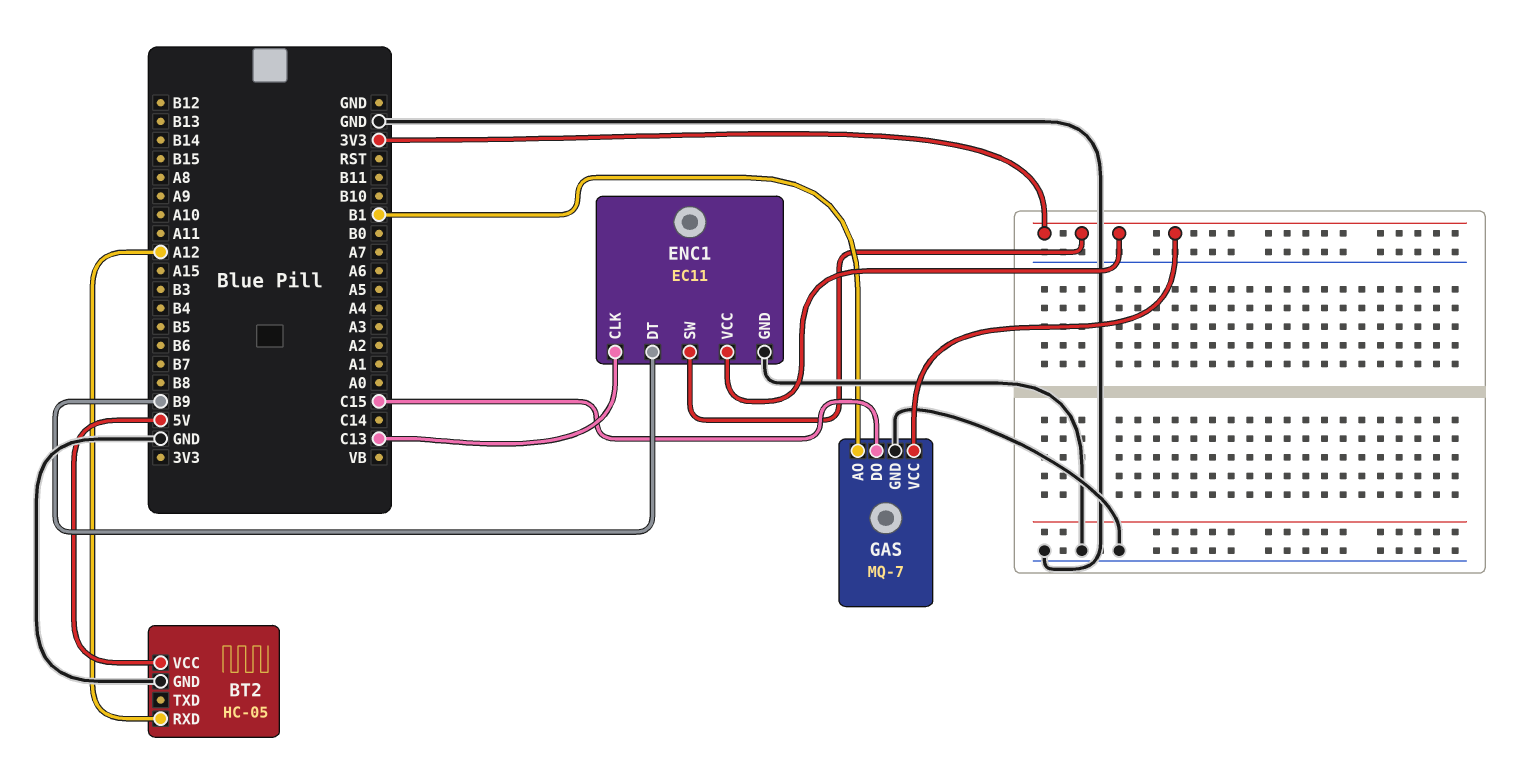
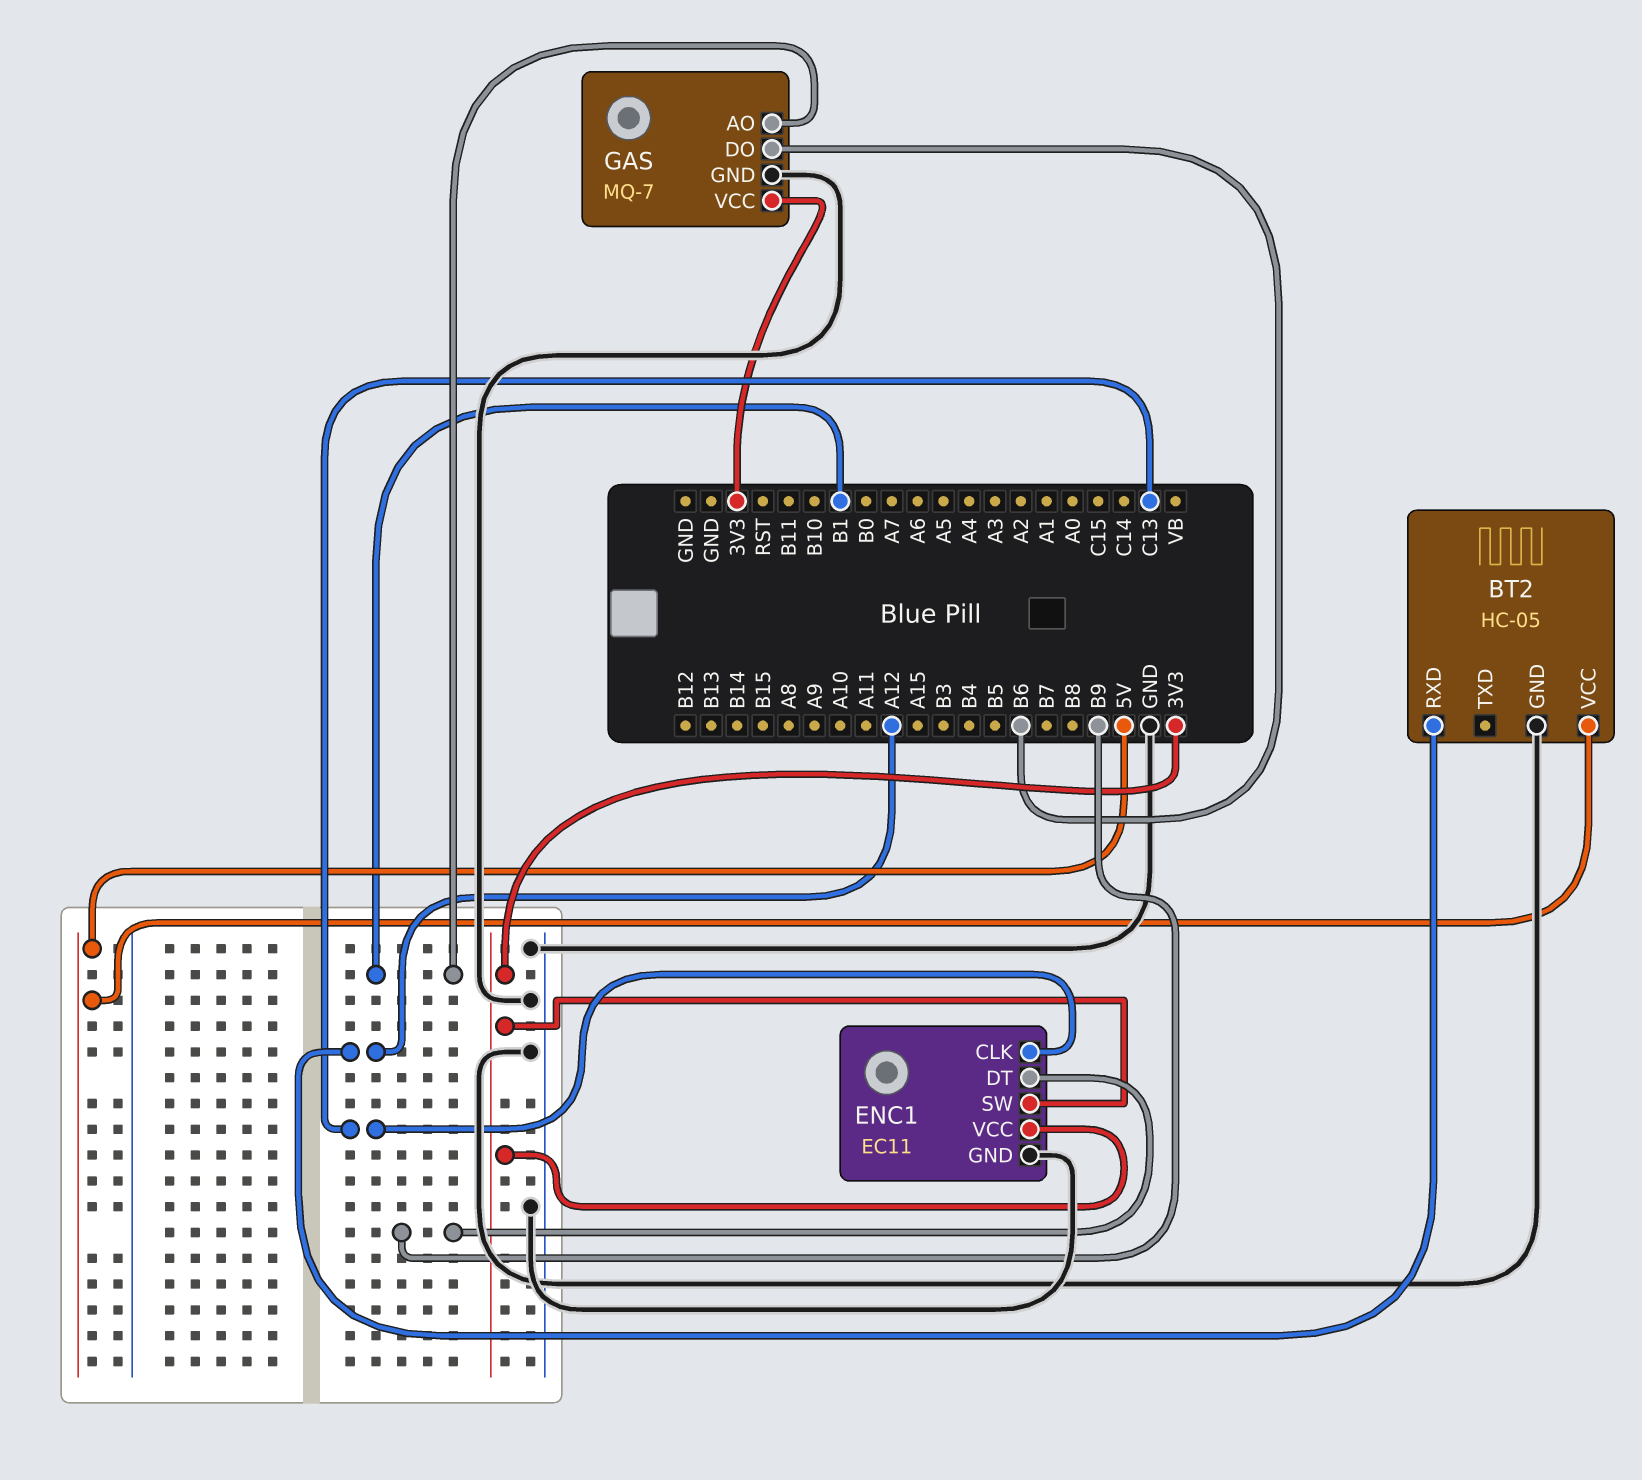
GAS pin DO: C15 -> B6

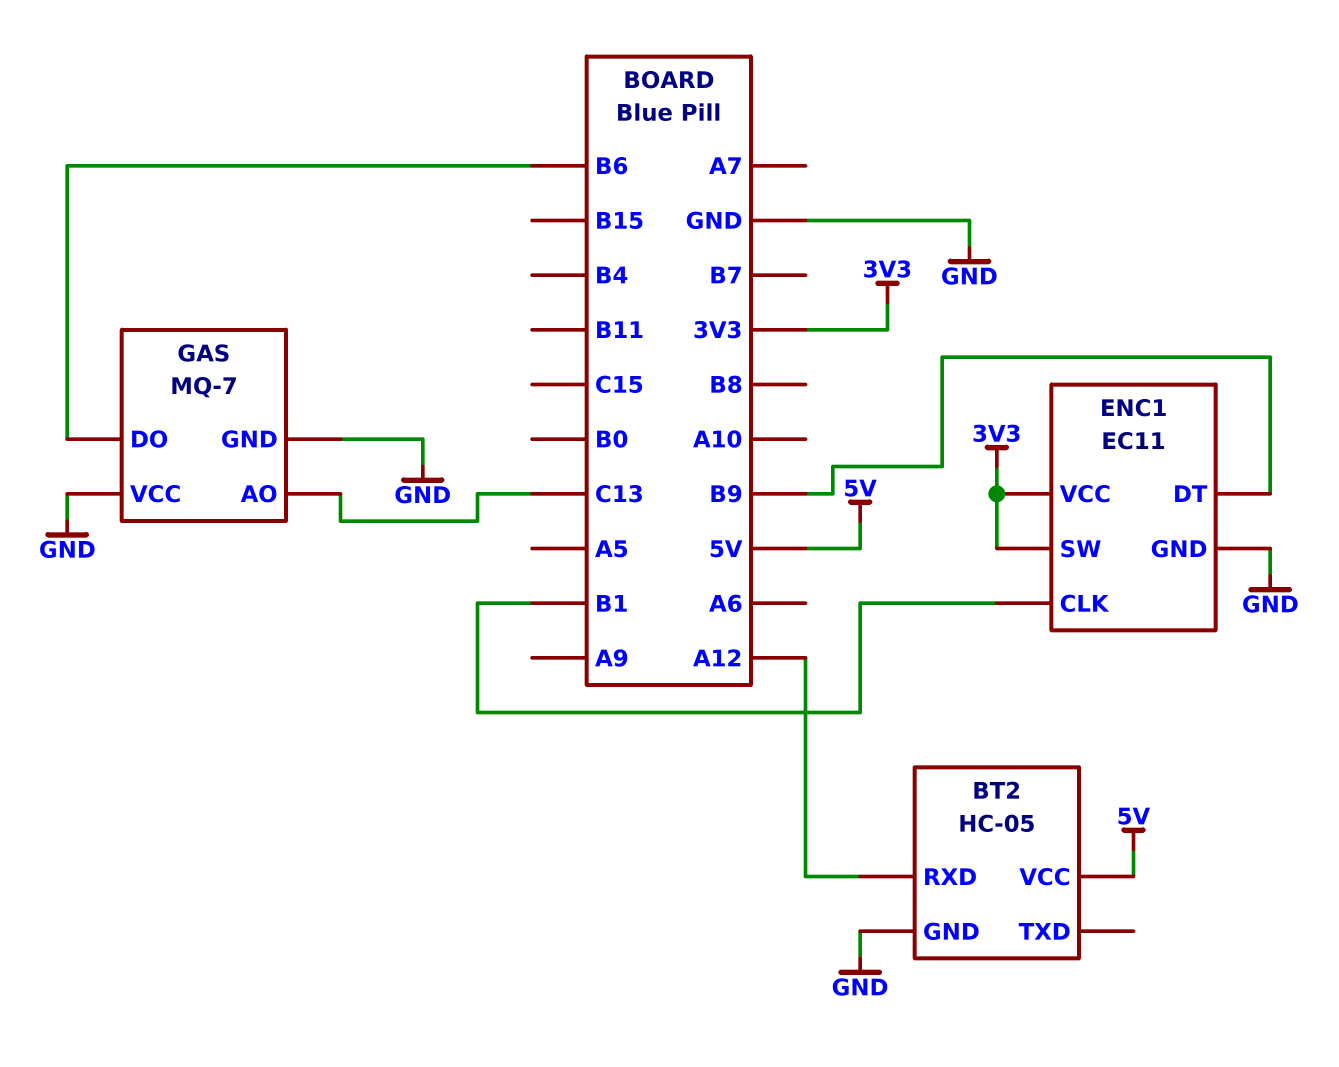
ENC1 pin CLK: C13 -> B1
GAS pin AO: B1 -> C13
GAS pin VCC: 3V3 -> GND

